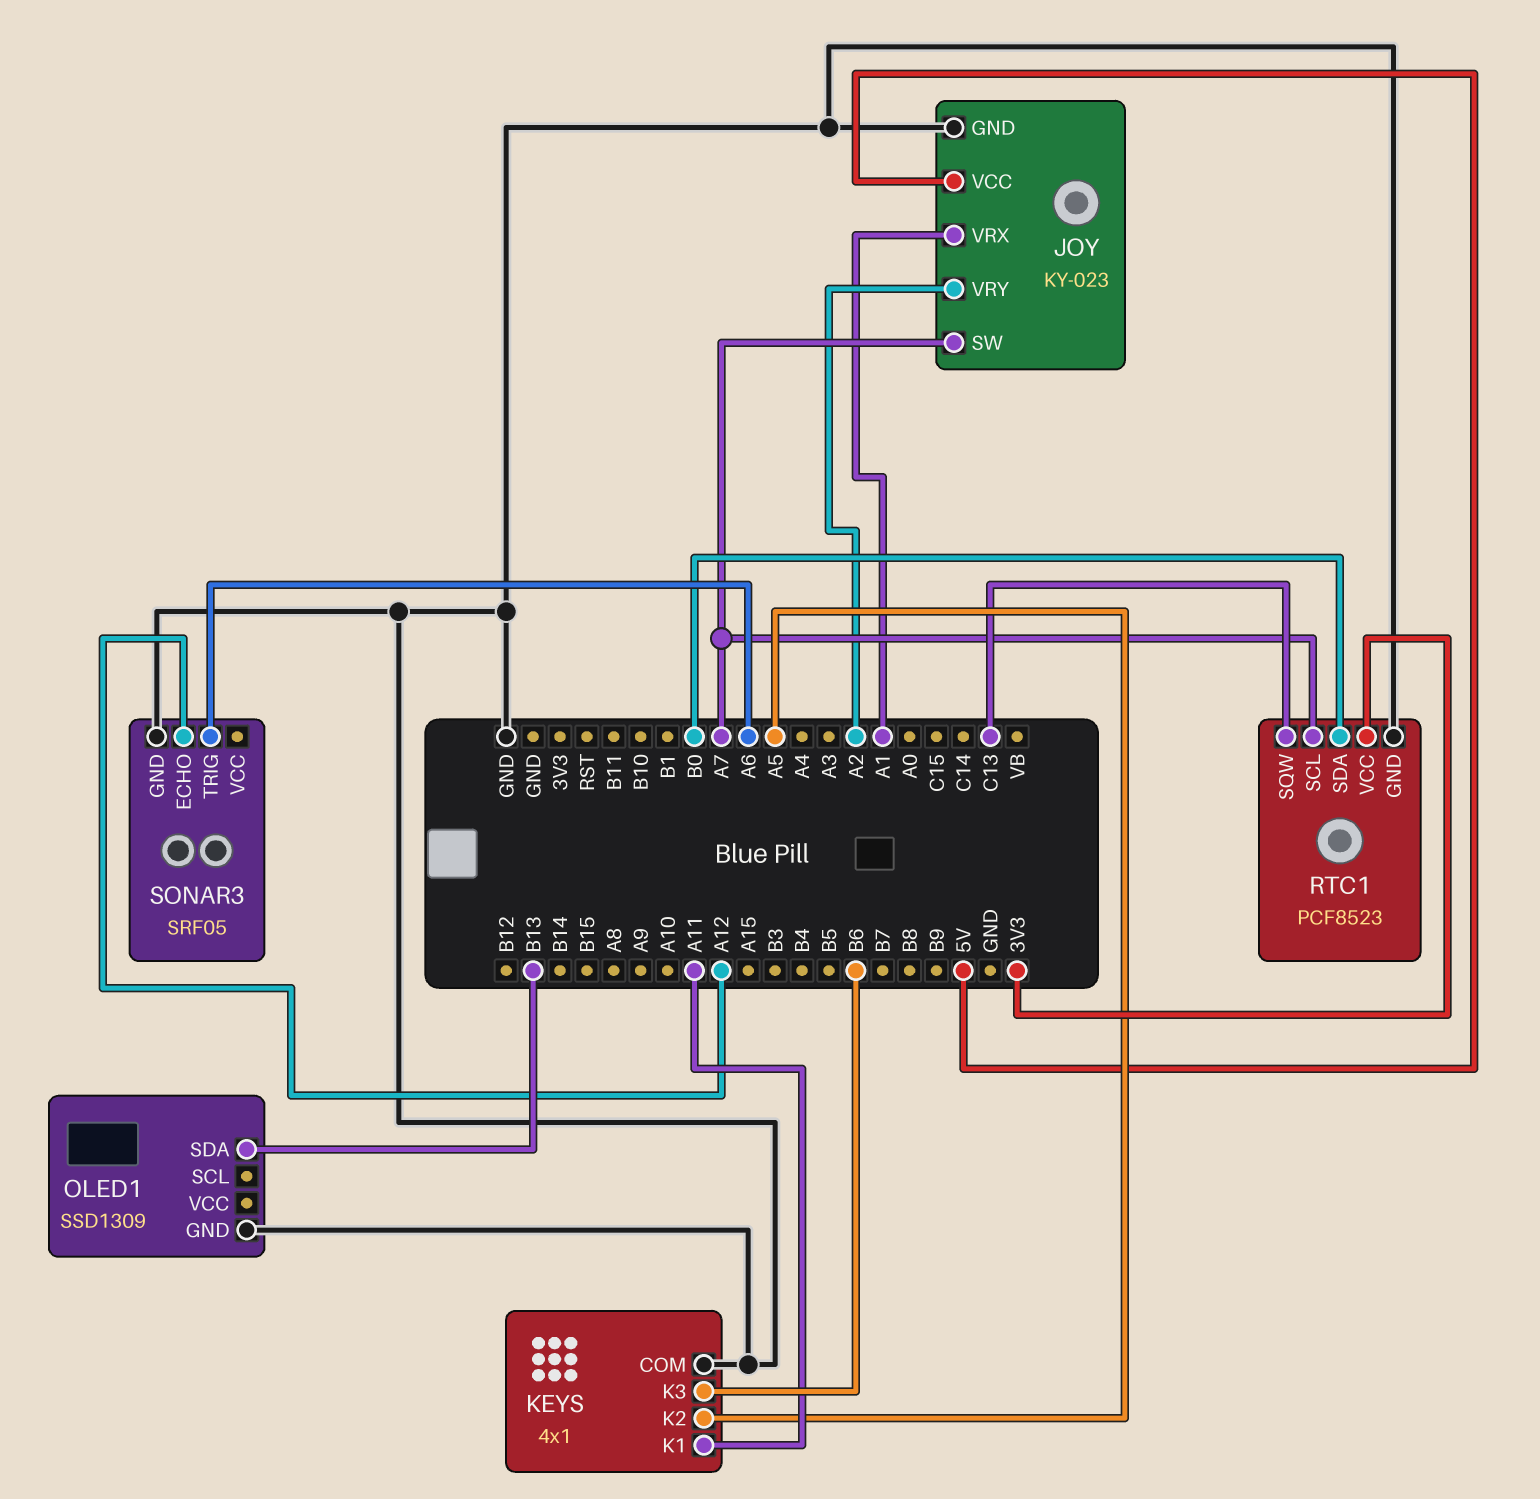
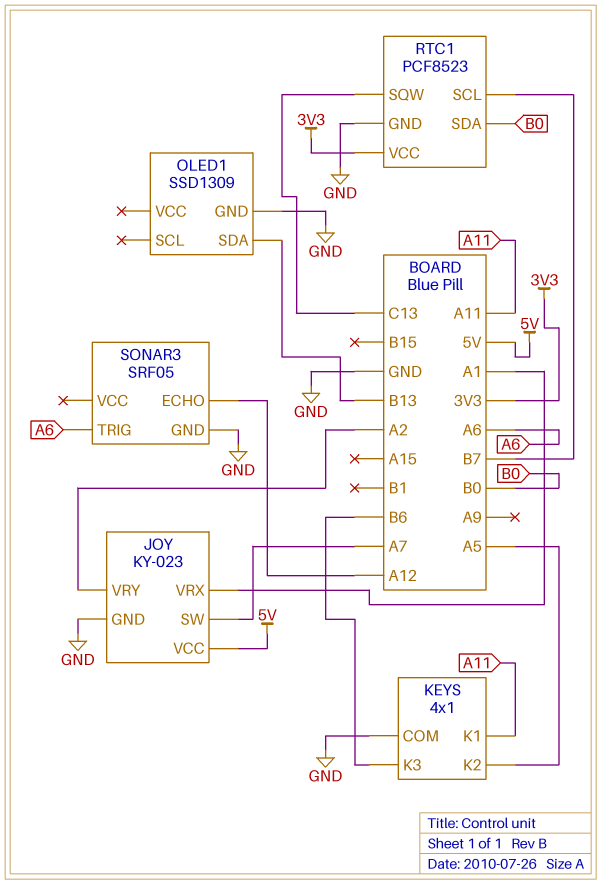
RTC1 pin SCL: A7 -> B7

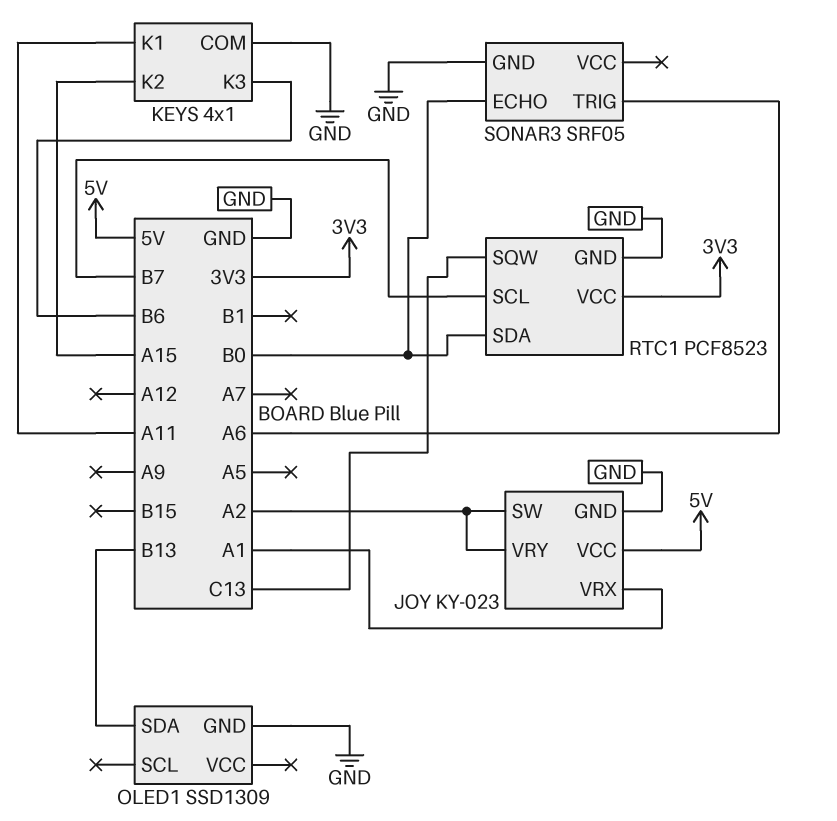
JOY pin SW: A7 -> A2
KEYS pin K2: A5 -> A15
SONAR3 pin ECHO: A12 -> B0

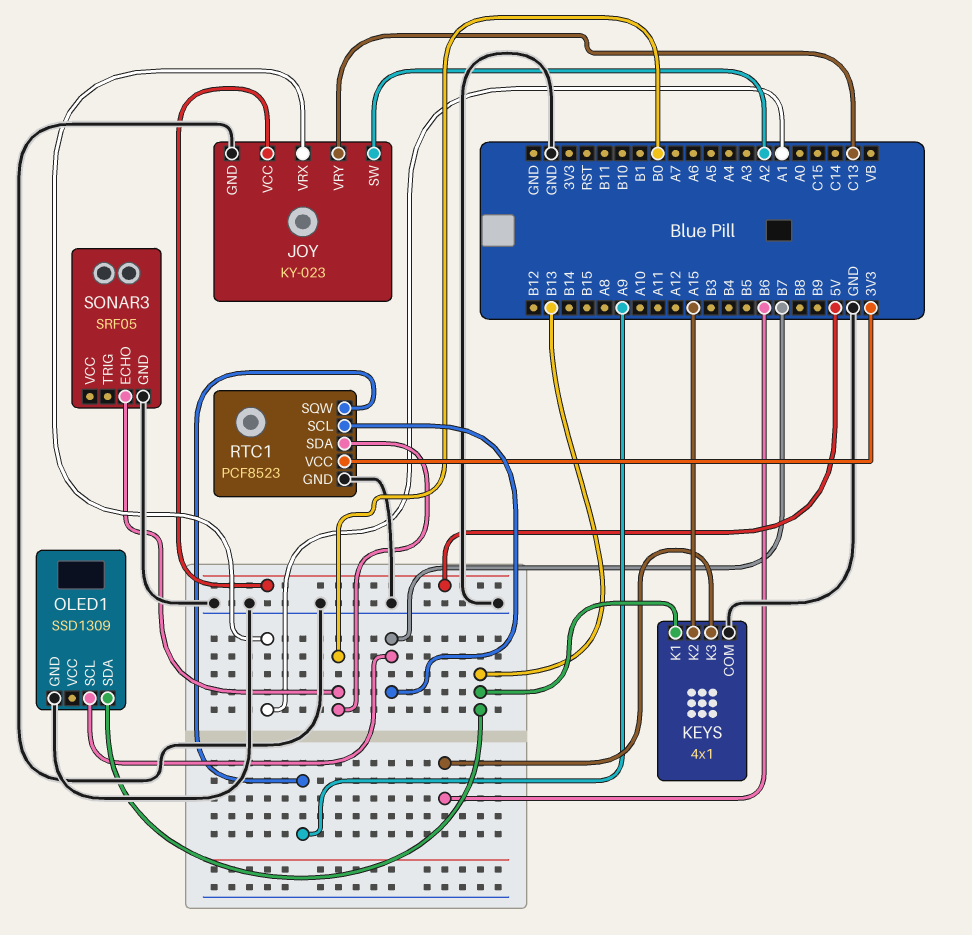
JOY pin VRY: A2 -> C13
KEYS pin K1: A11 -> B13
OLED1 pin SCL: none -> B7
RTC1 pin SQW: C13 -> A9
SONAR3 pin TRIG: A6 -> none

